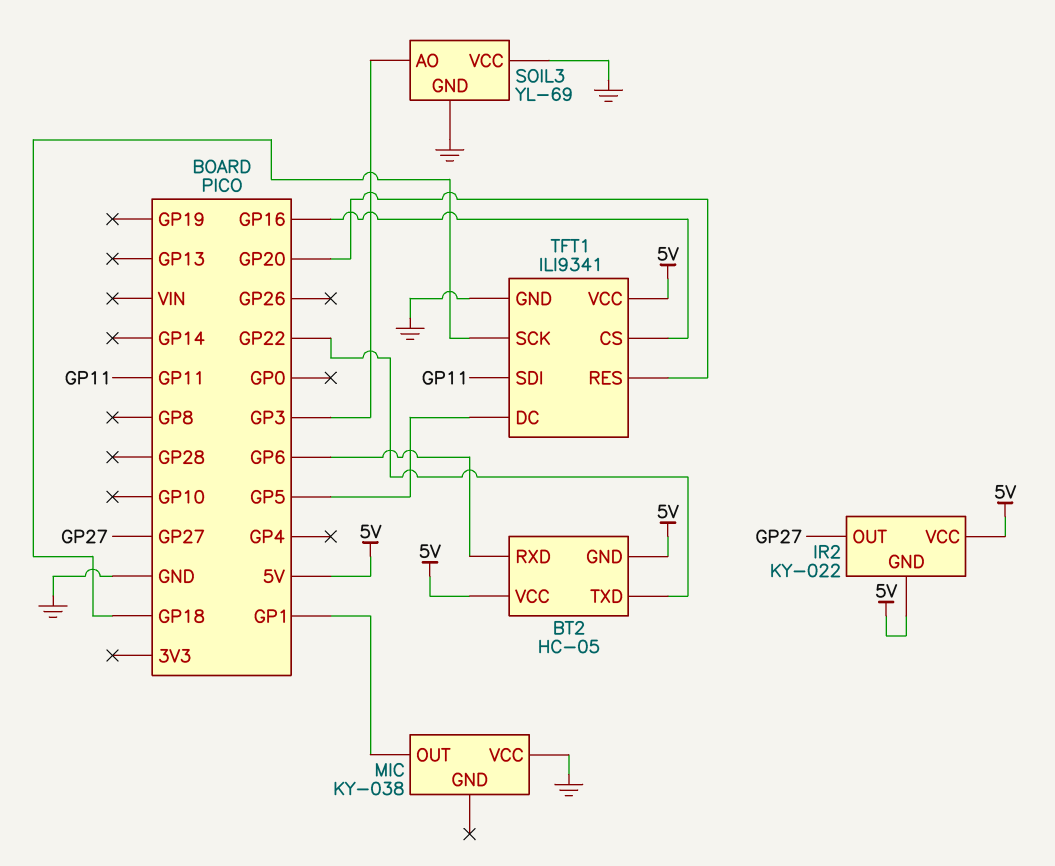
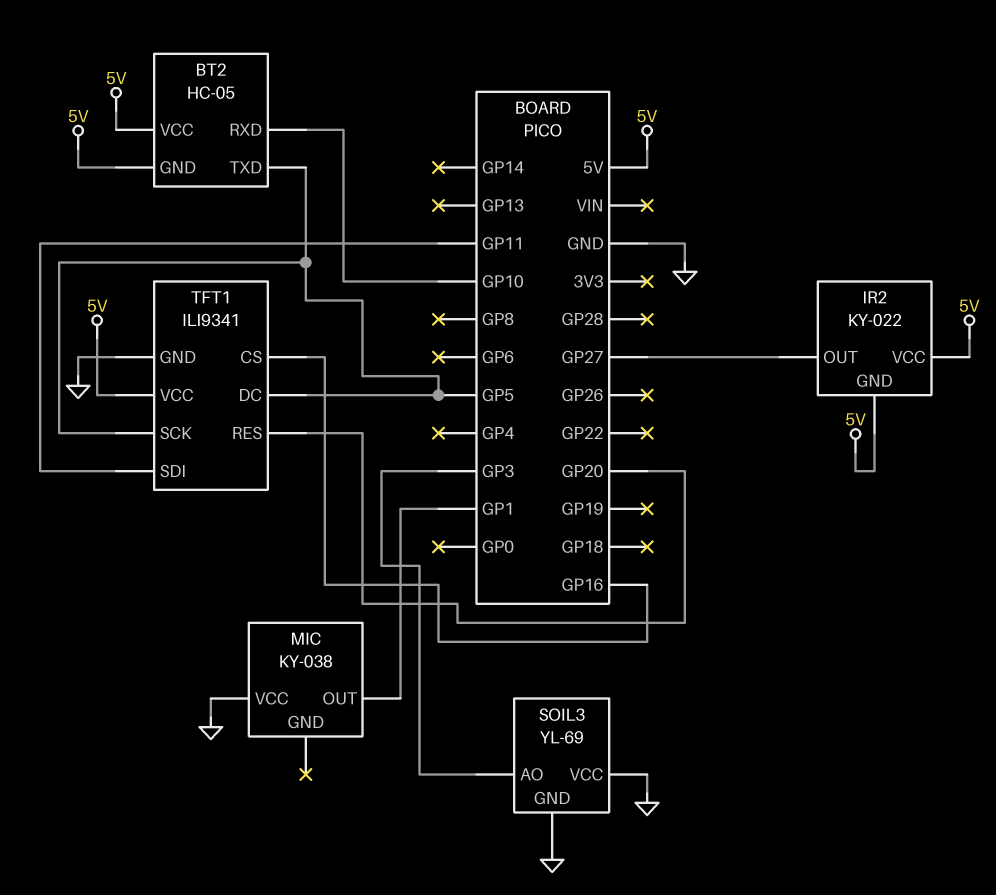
BT2 pin RXD: GP6 -> GP10
BT2 pin TXD: GP22 -> GP5
TFT1 pin SCK: GP18 -> GP5

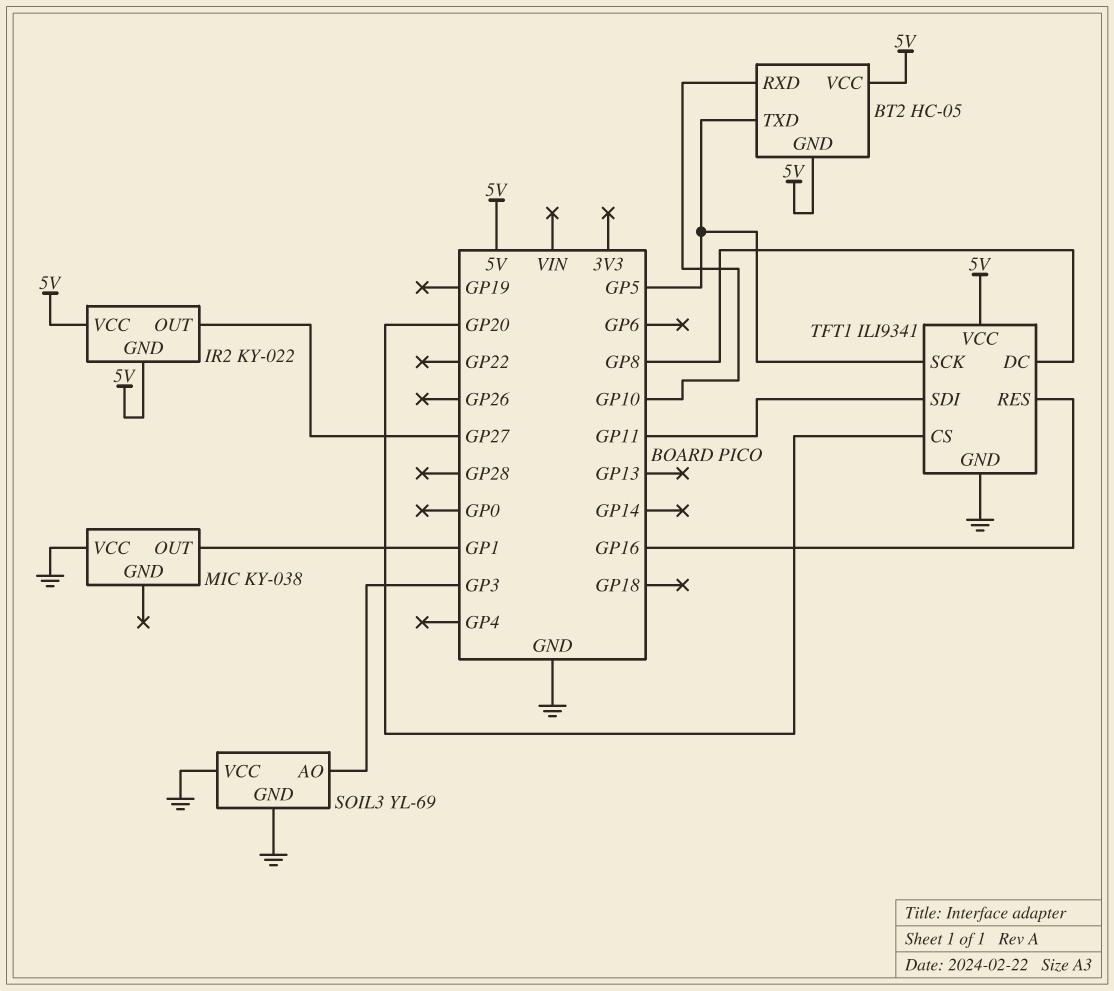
TFT1 pin CS: GP16 -> GP20
TFT1 pin DC: GP5 -> GP8
TFT1 pin RES: GP20 -> GP16

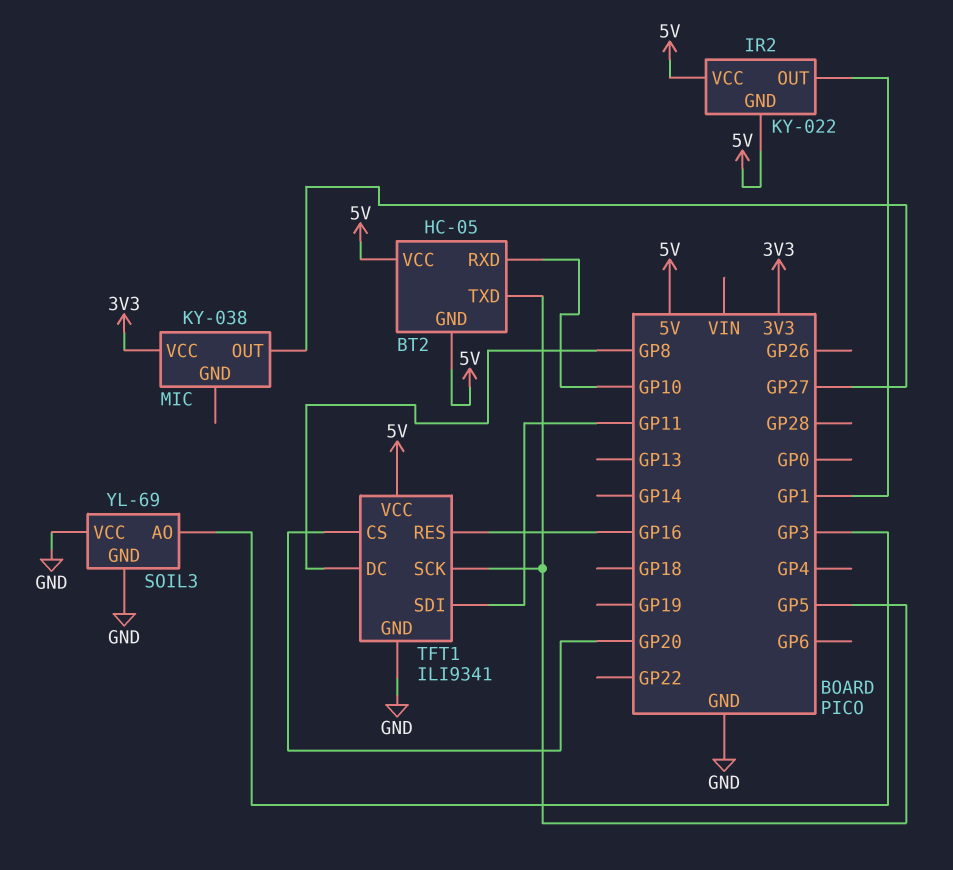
IR2 pin OUT: GP27 -> GP1
MIC pin OUT: GP1 -> GP27
MIC pin VCC: GND -> 3V3

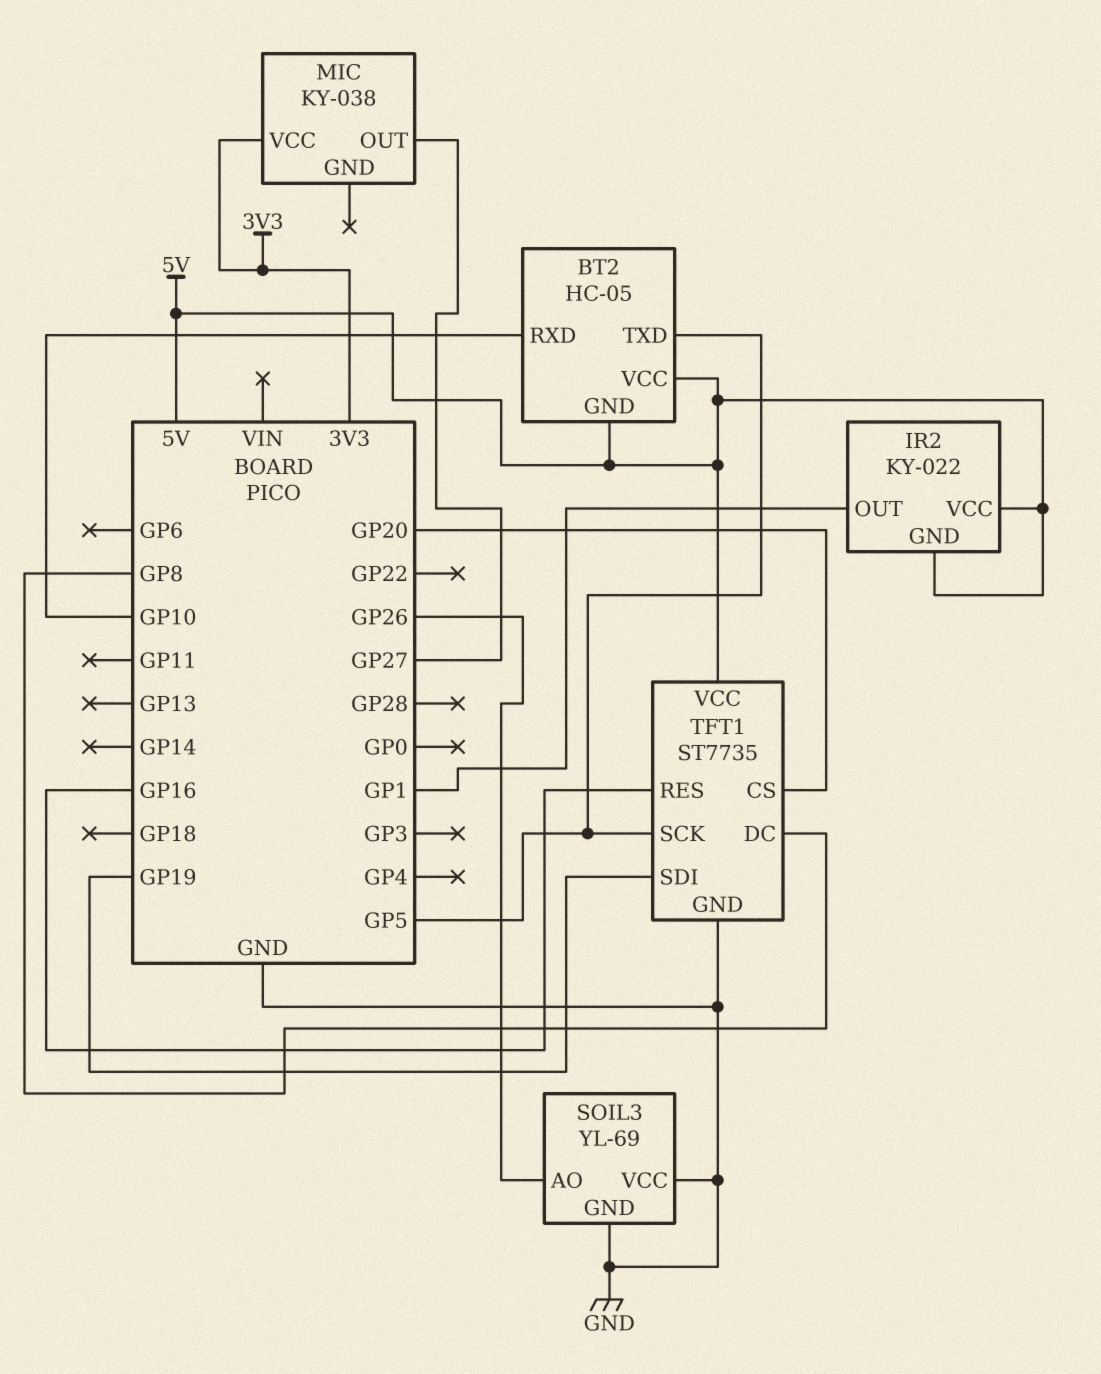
SOIL3 pin AO: GP3 -> GP26
TFT1: ILI9341 -> ST7735
TFT1 pin SDI: GP11 -> GP19

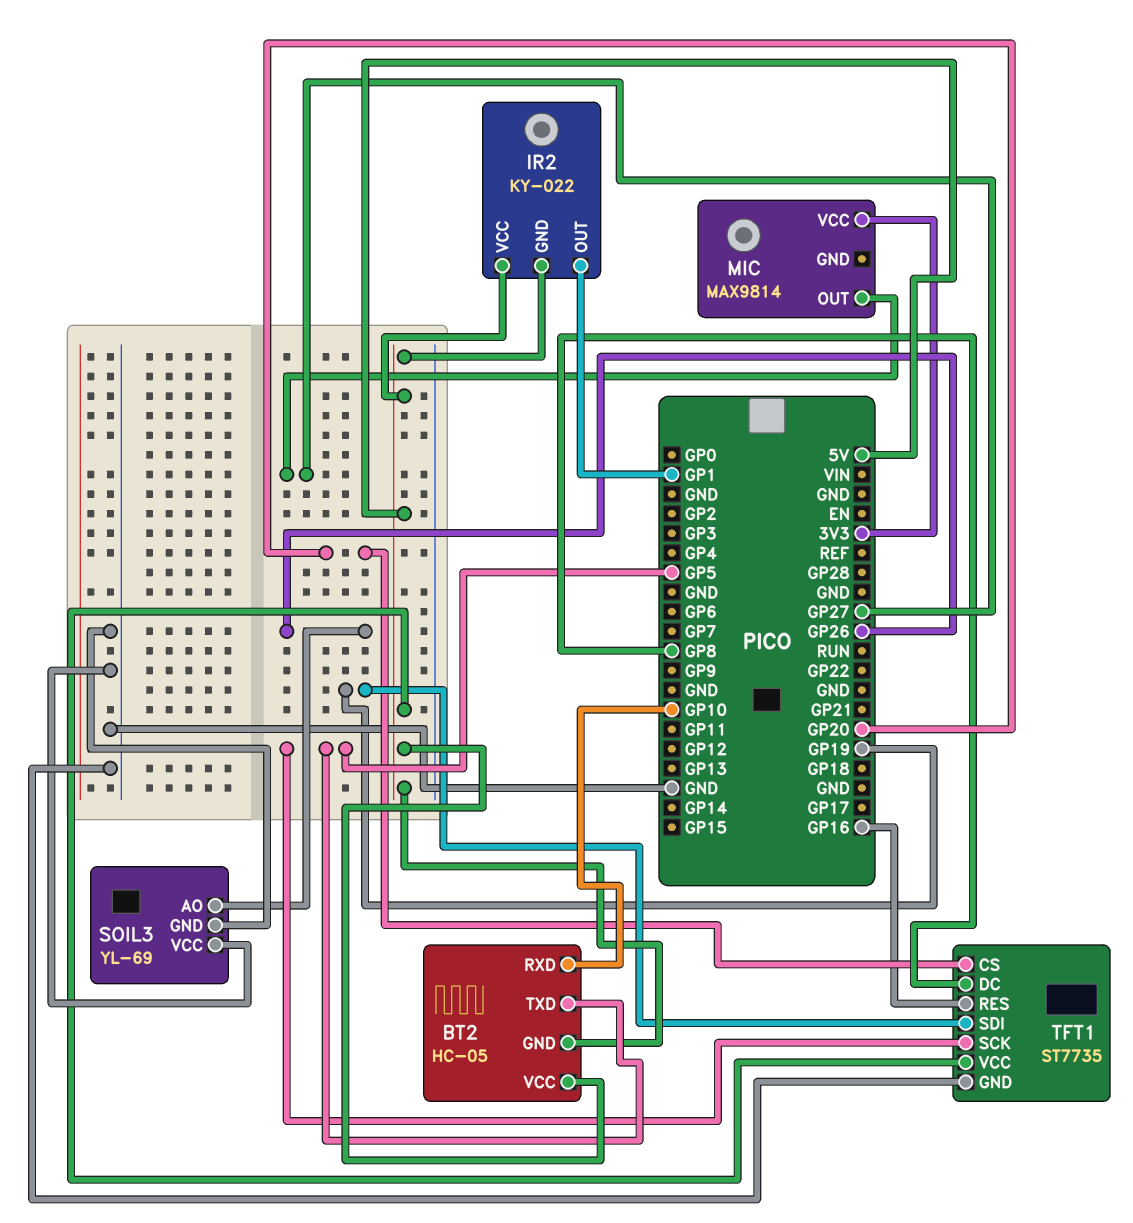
MIC: KY-038 -> MAX9814

